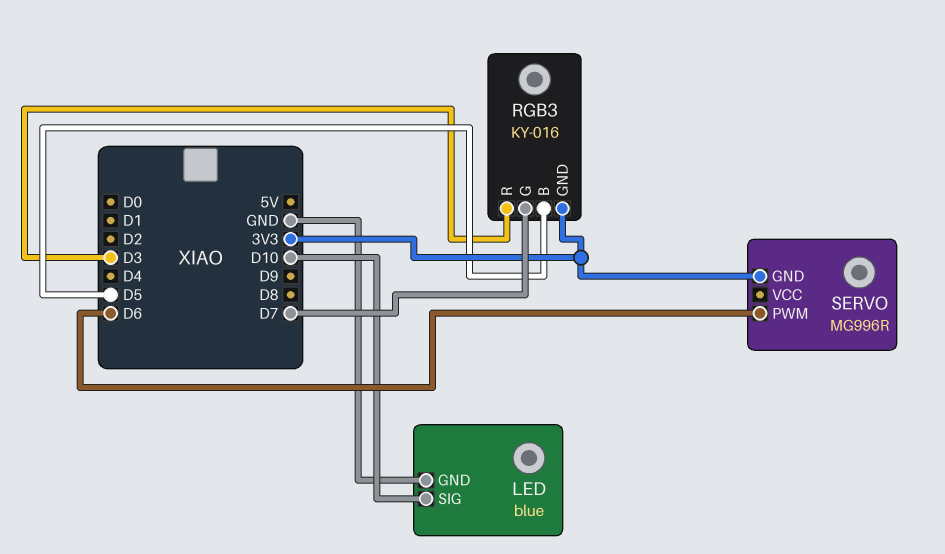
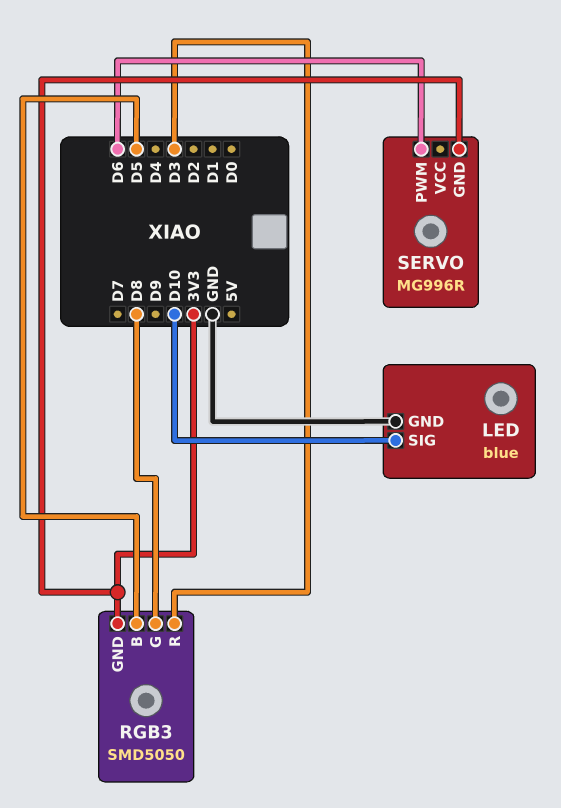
RGB3: KY-016 -> SMD5050
RGB3 pin G: D7 -> D8

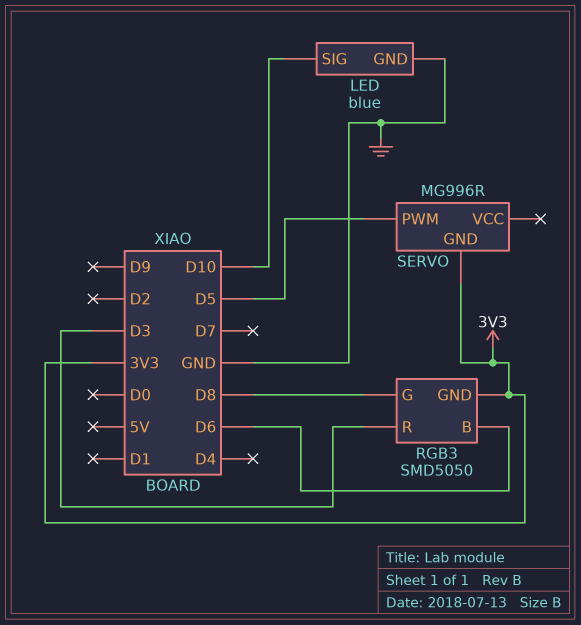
RGB3 pin B: D5 -> D6
SERVO pin PWM: D6 -> D5

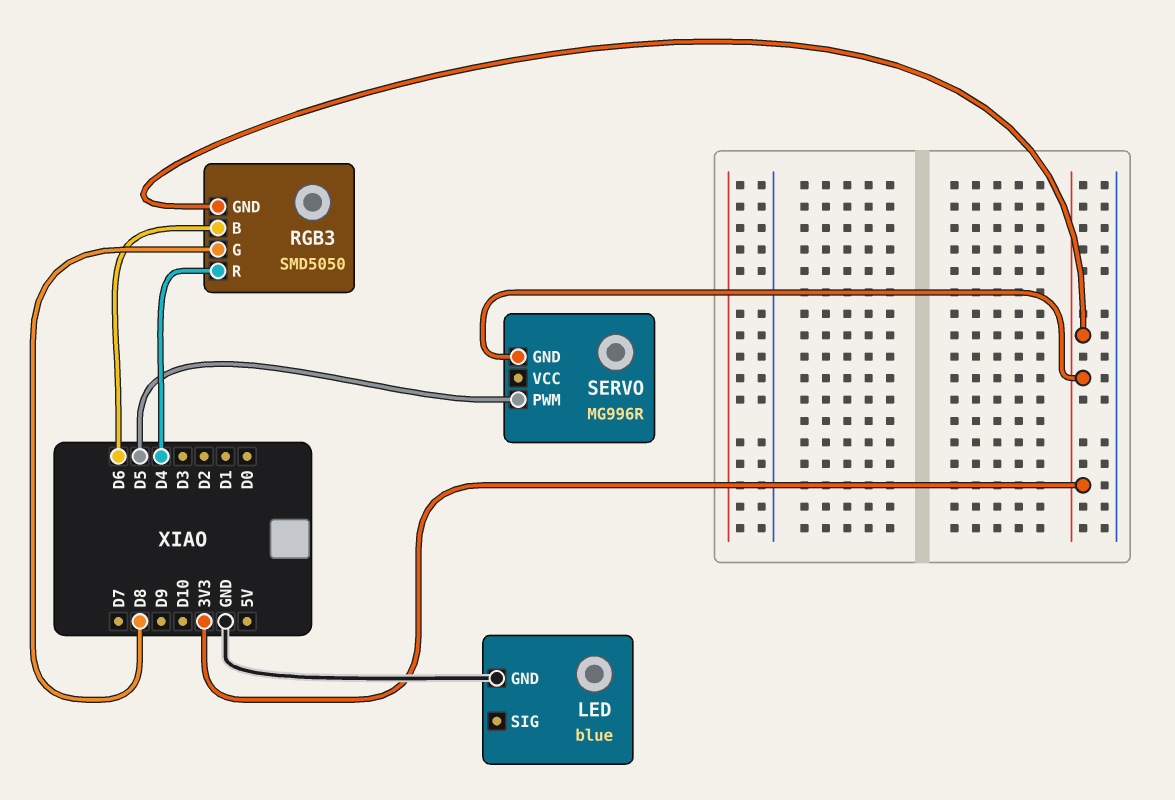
LED pin SIG: D10 -> none
RGB3 pin R: D3 -> D4

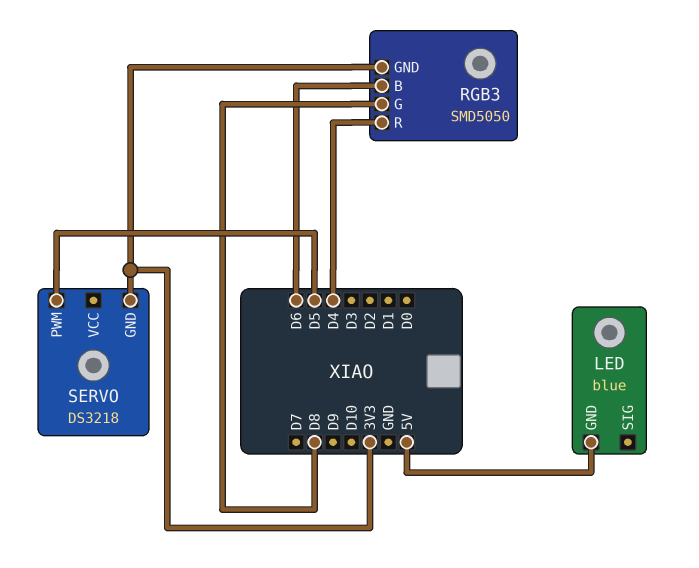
LED pin GND: GND -> 5V
SERVO: MG996R -> DS3218

